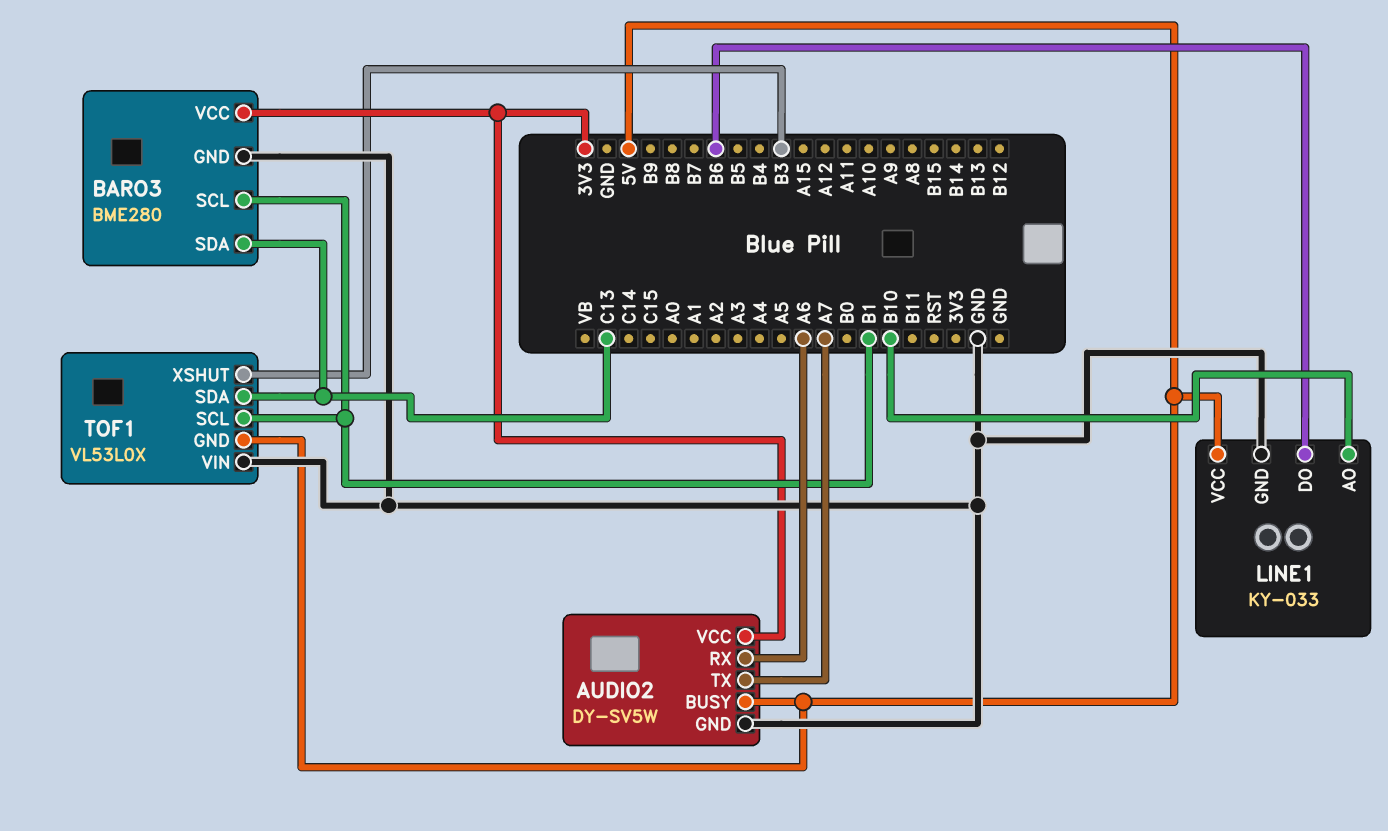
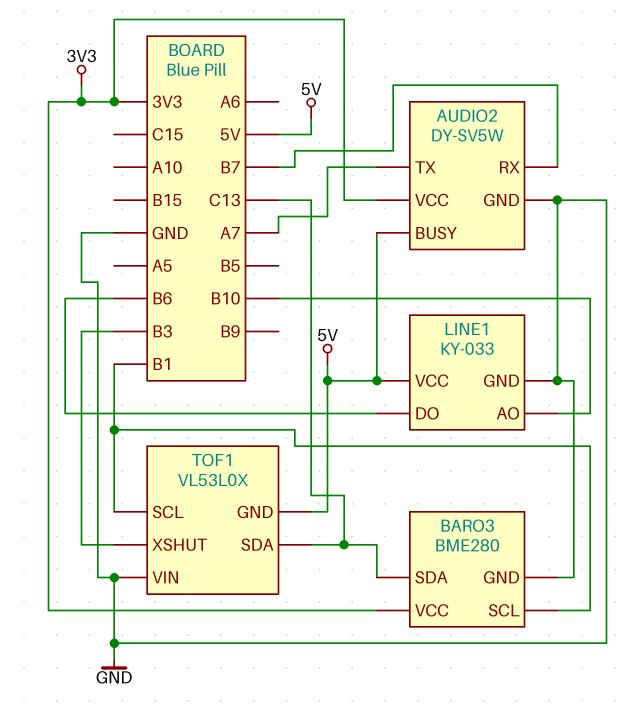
AUDIO2 pin RX: A6 -> B7

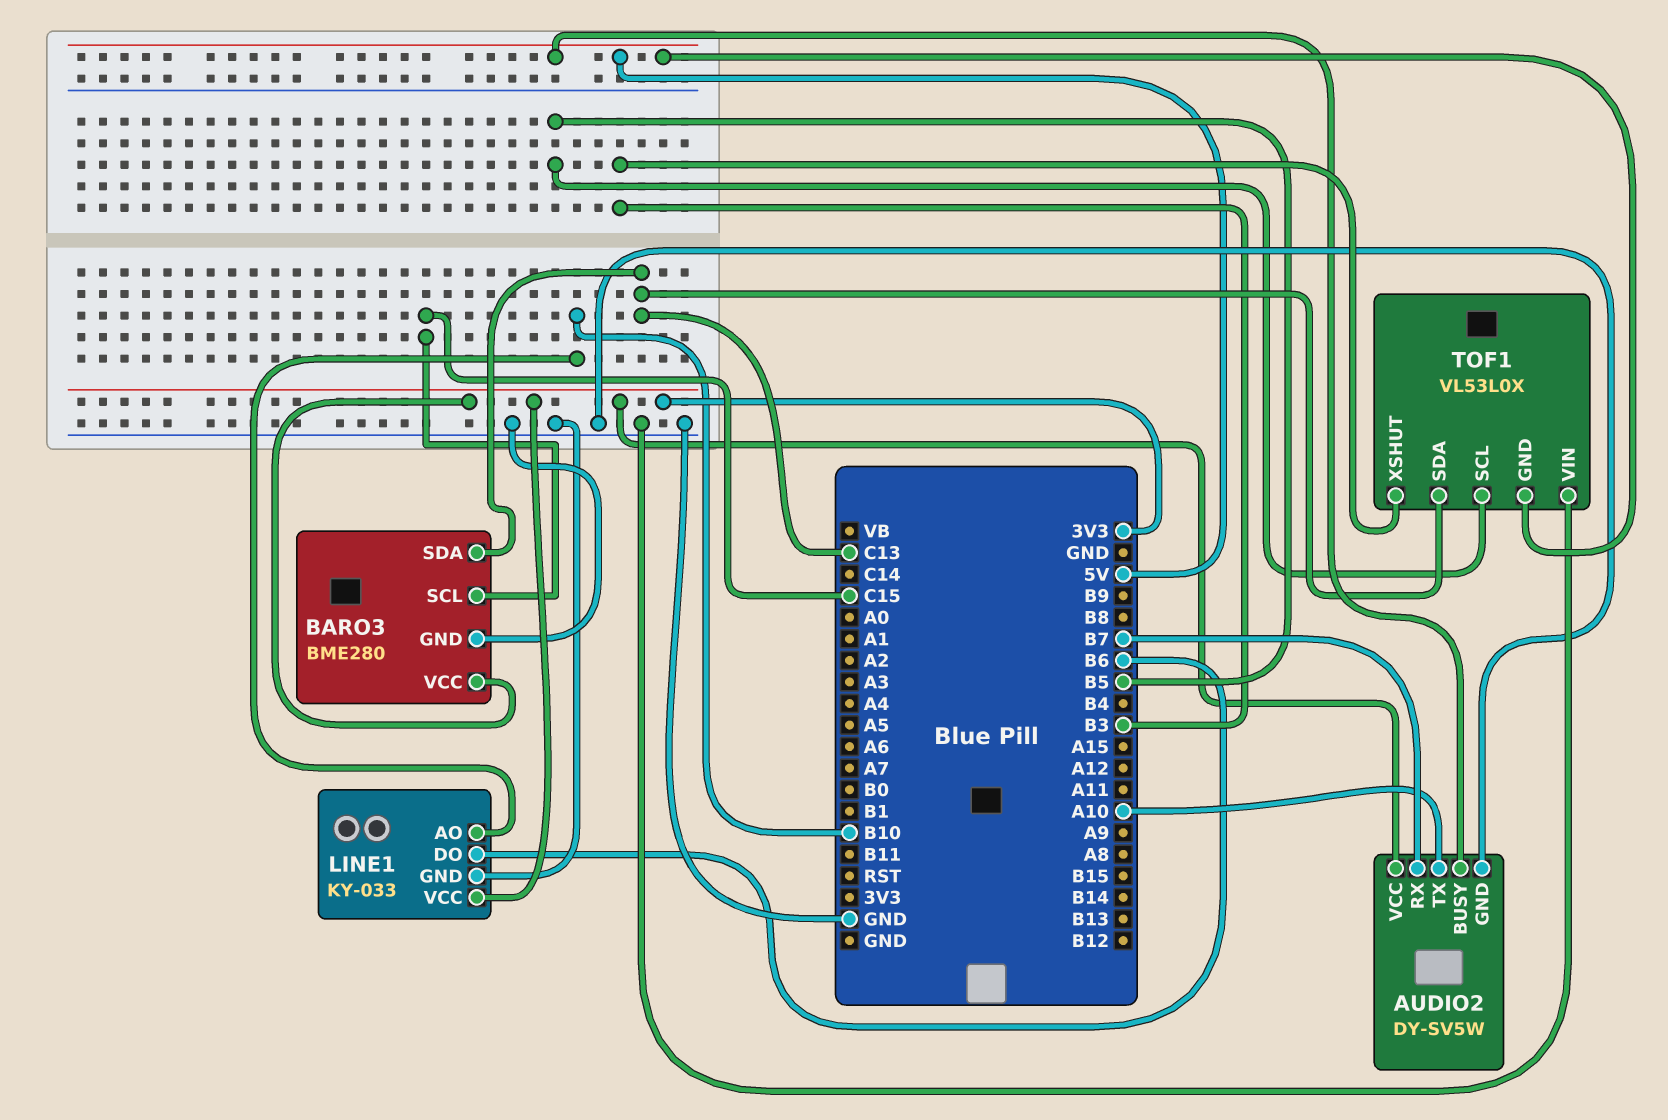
AUDIO2 pin TX: A7 -> A10
BARO3 pin SCL: B1 -> C15
LINE1 pin VCC: 5V -> 3V3
TOF1 pin SCL: B1 -> B5

